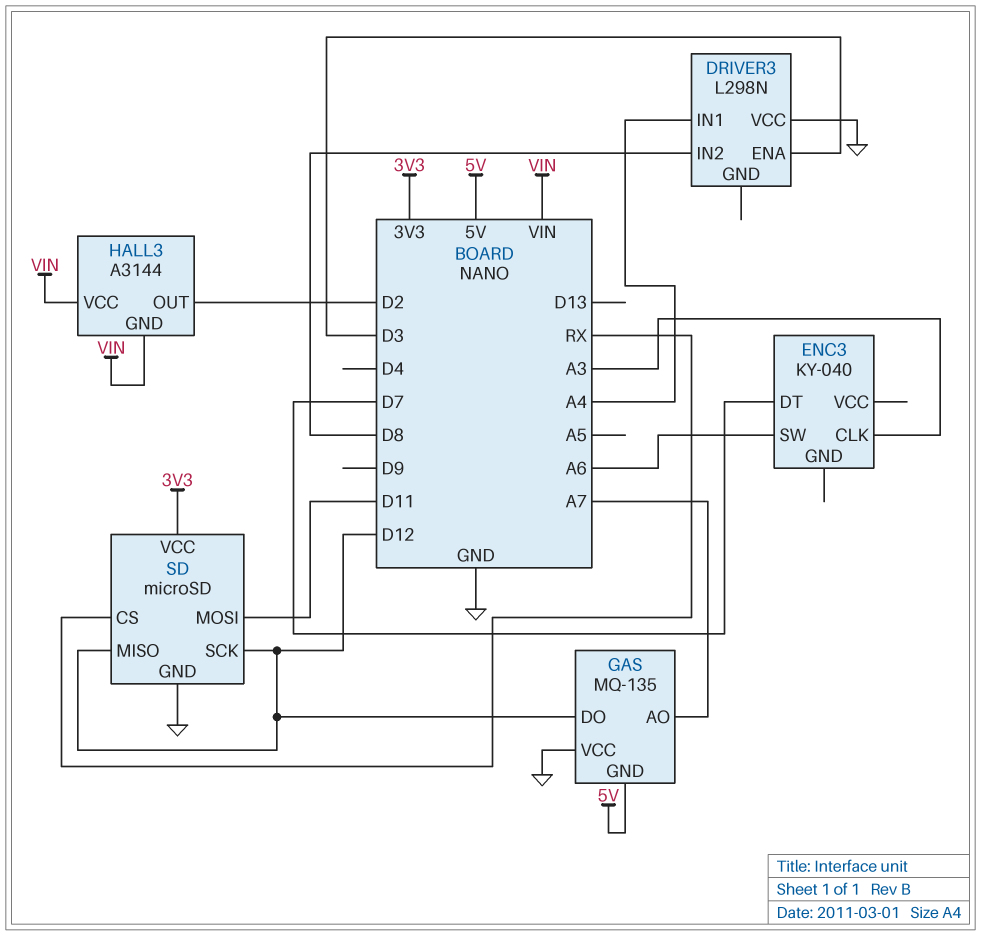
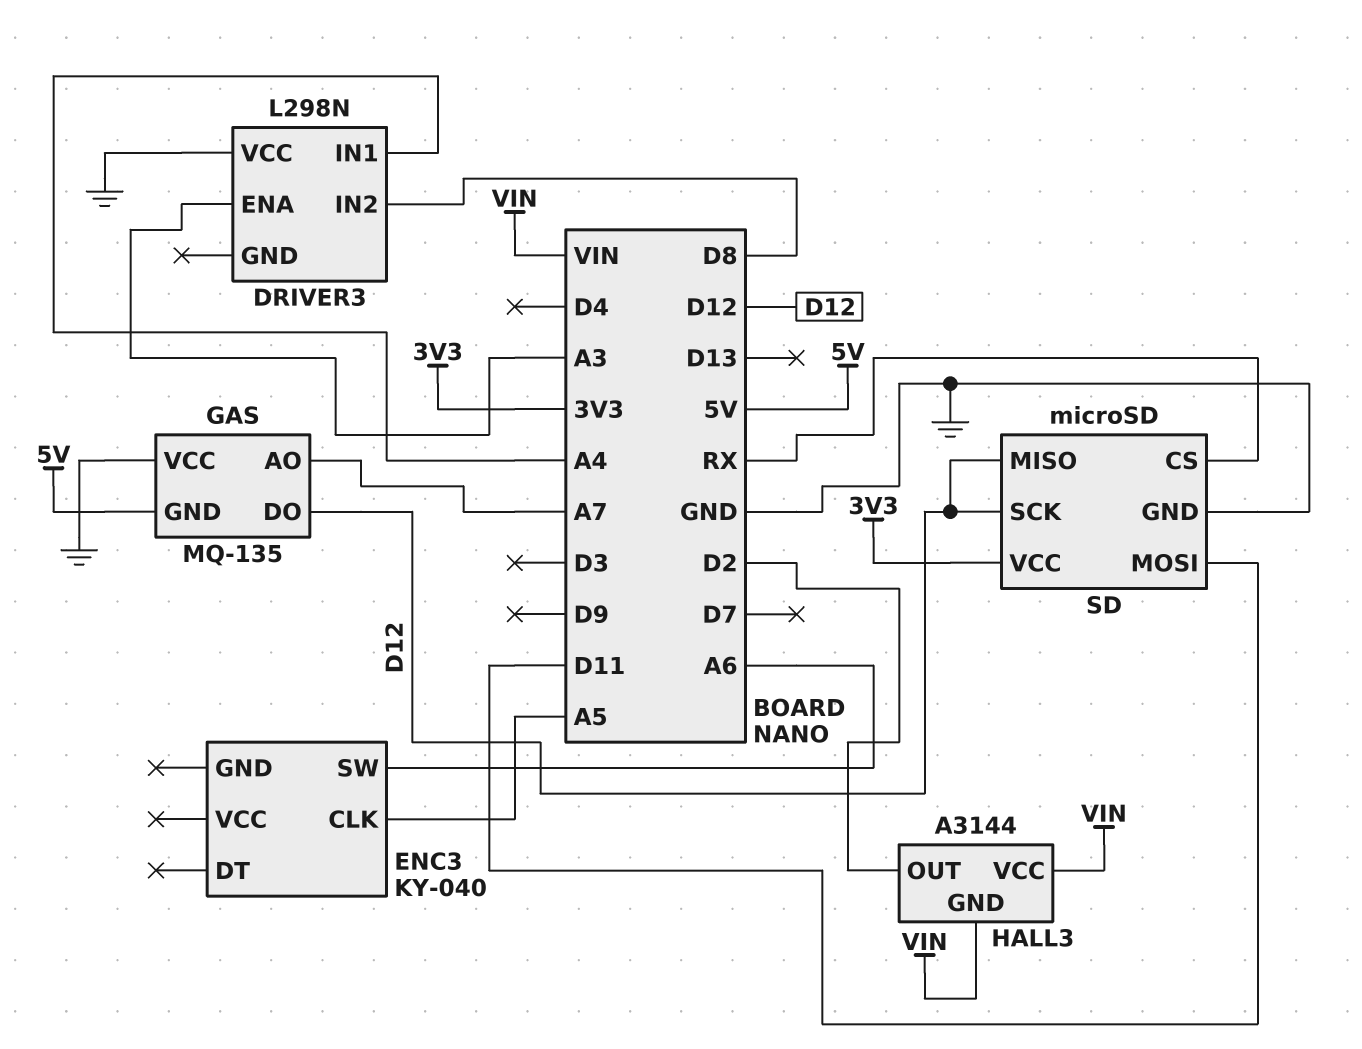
DRIVER3 pin ENA: D3 -> A3
ENC3 pin CLK: A3 -> A5
ENC3 pin DT: D7 -> none

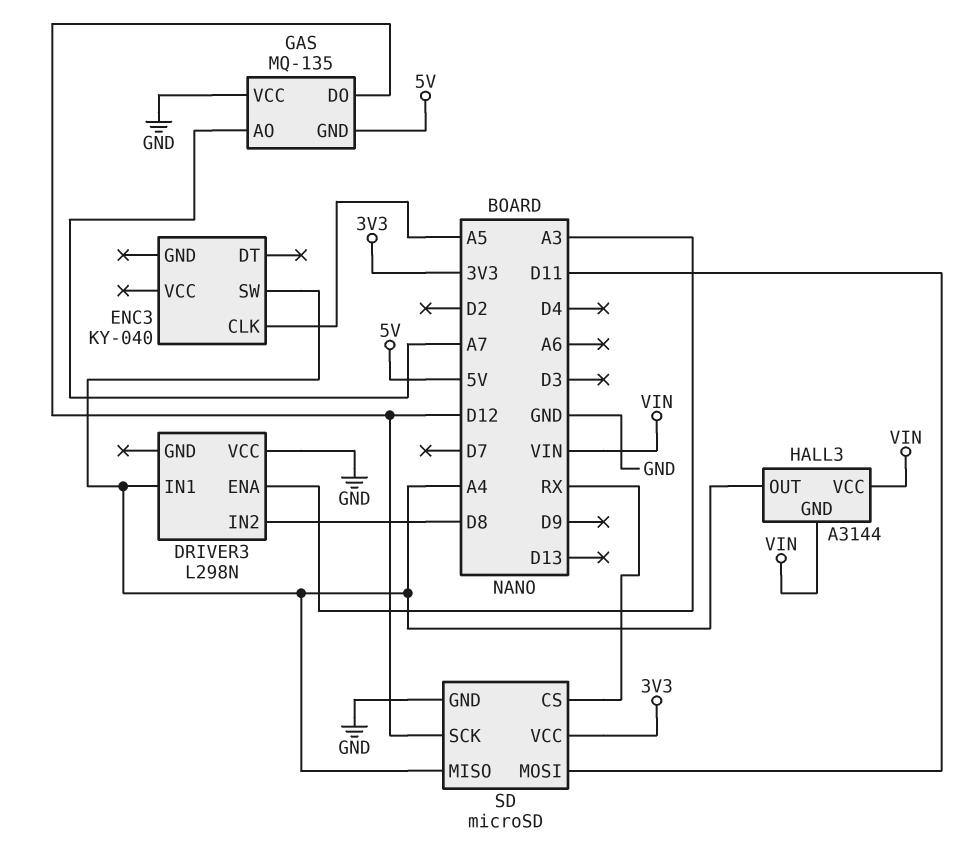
ENC3 pin SW: A6 -> A4
HALL3 pin OUT: D2 -> A4
SD pin MISO: D12 -> A4

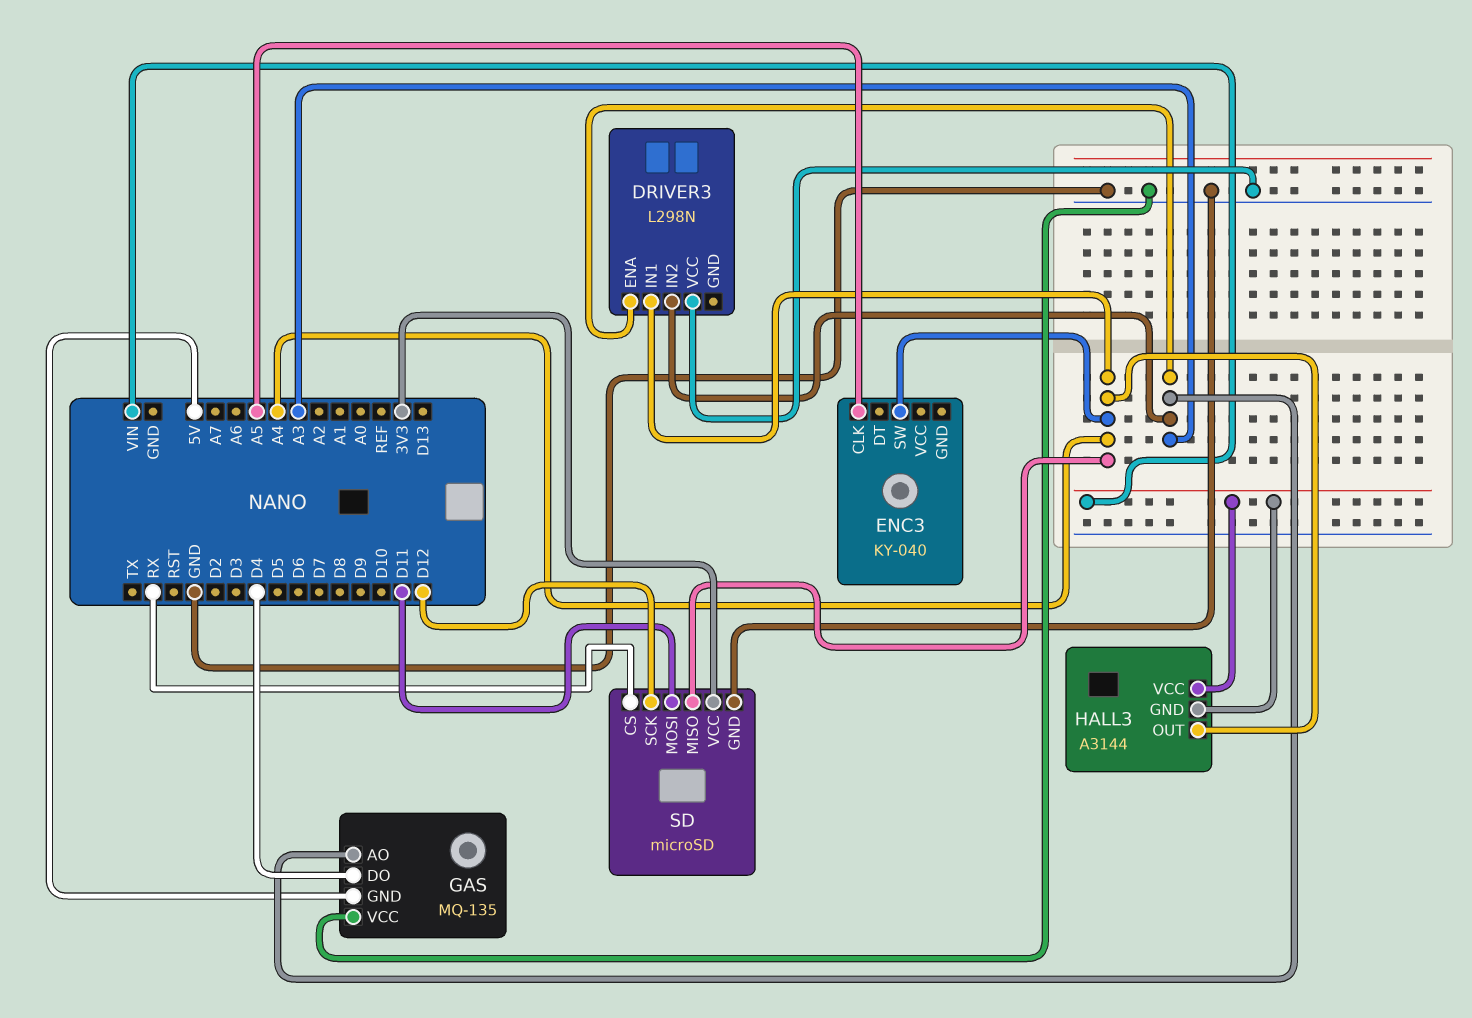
DRIVER3 pin IN2: D8 -> A3
GAS pin AO: A7 -> A3
GAS pin DO: D12 -> D4

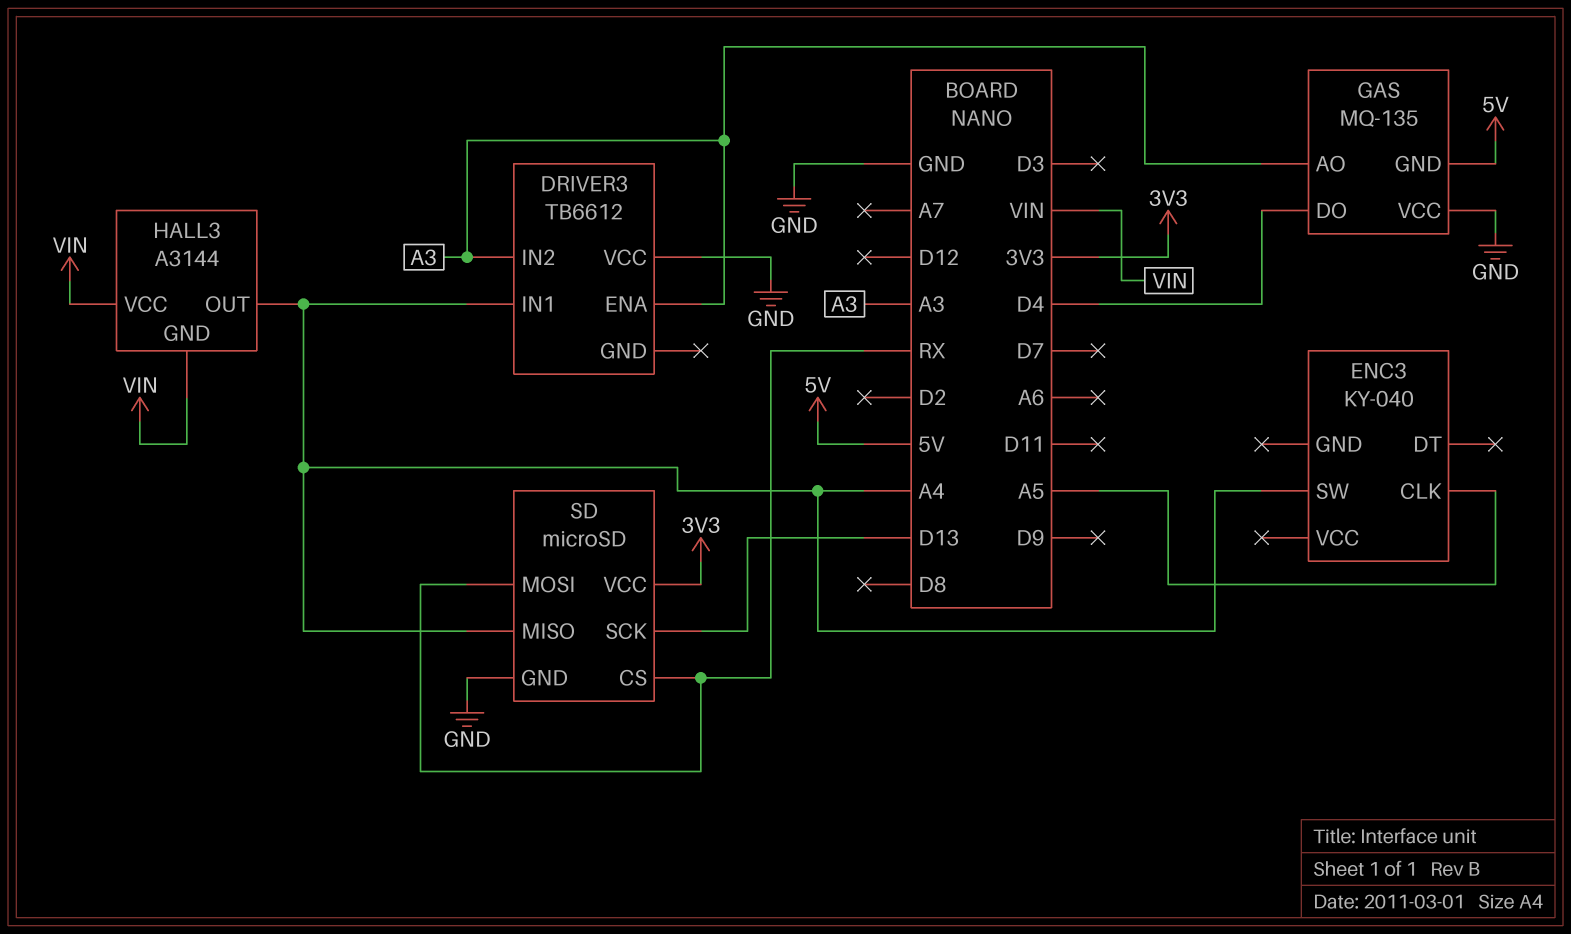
DRIVER3: L298N -> TB6612
SD pin MOSI: D11 -> RX
SD pin SCK: D12 -> D13

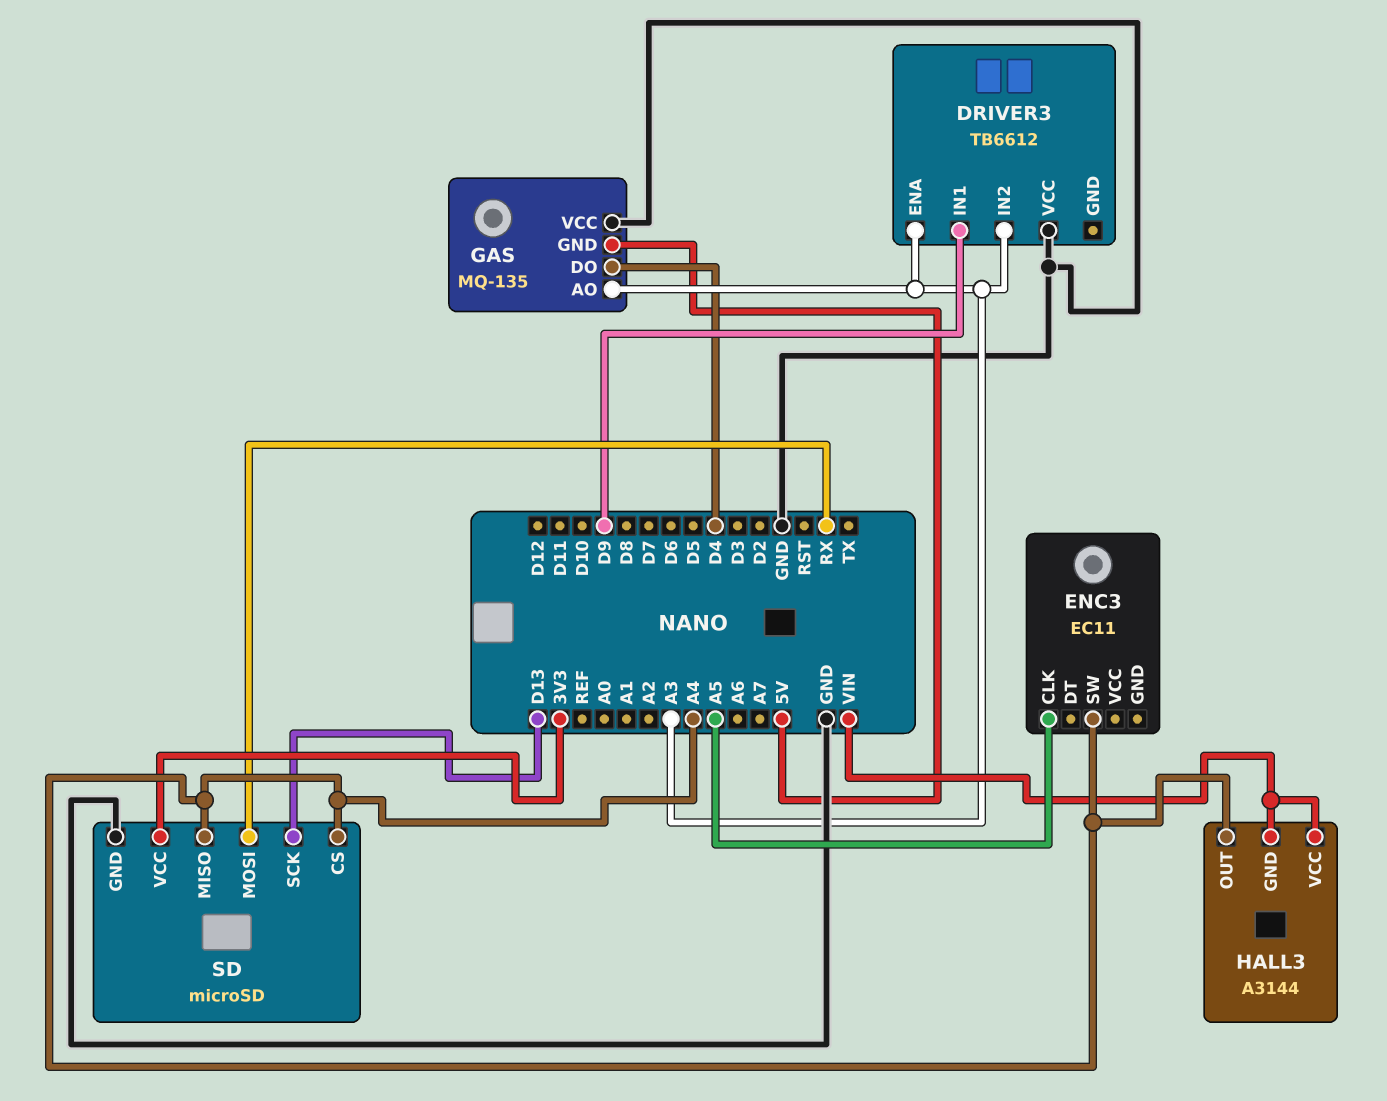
DRIVER3 pin IN1: A4 -> D9
ENC3: KY-040 -> EC11
SD pin CS: RX -> A4

